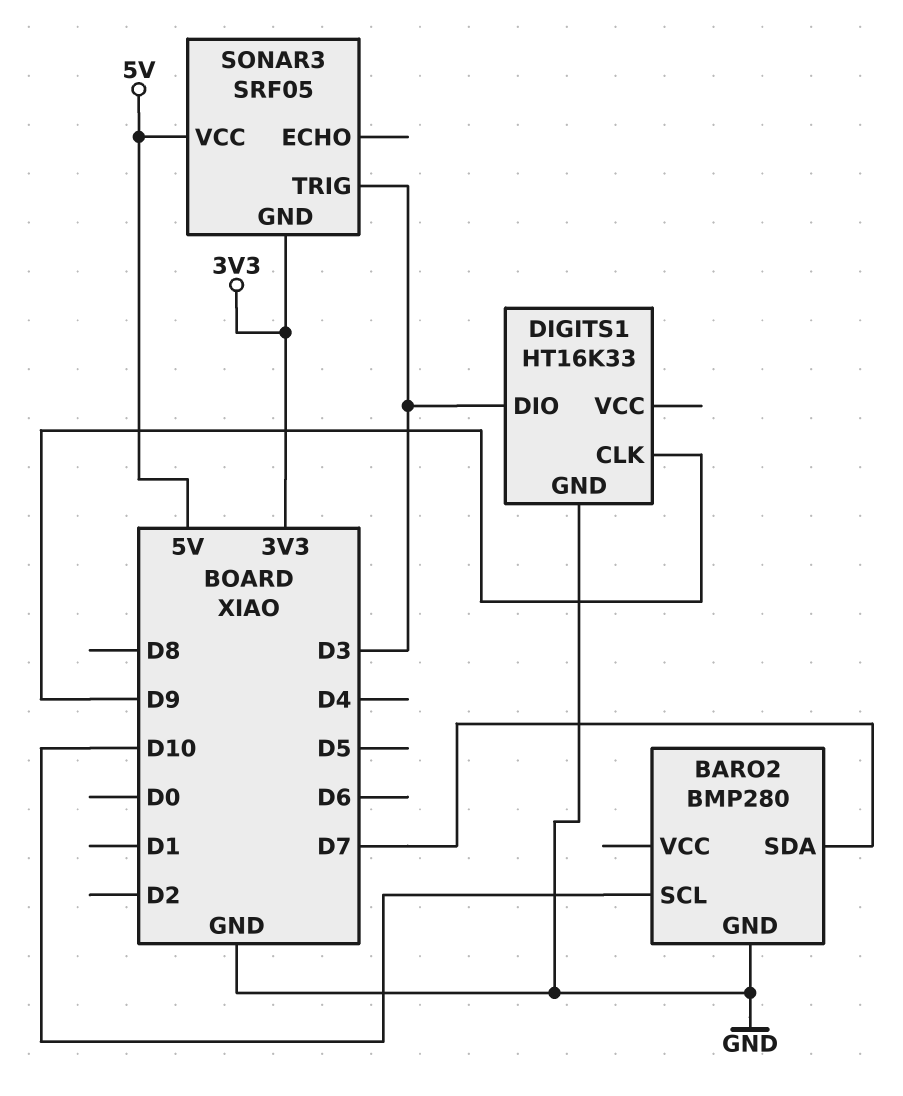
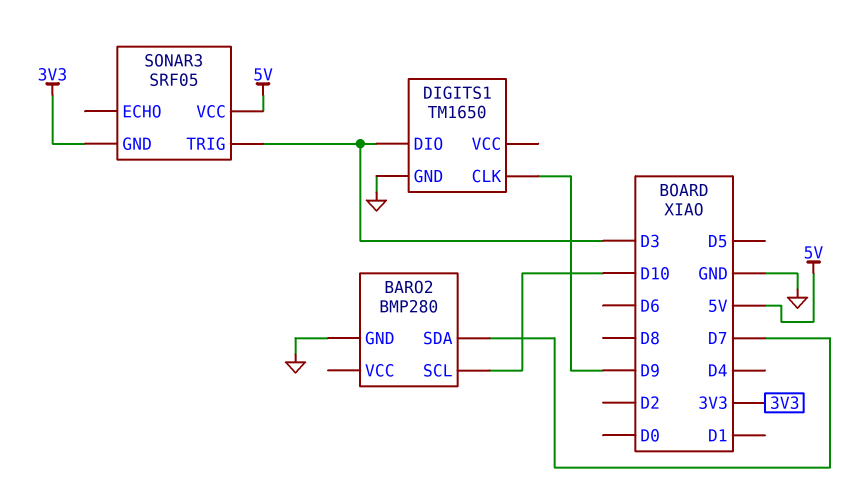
DIGITS1: HT16K33 -> TM1650

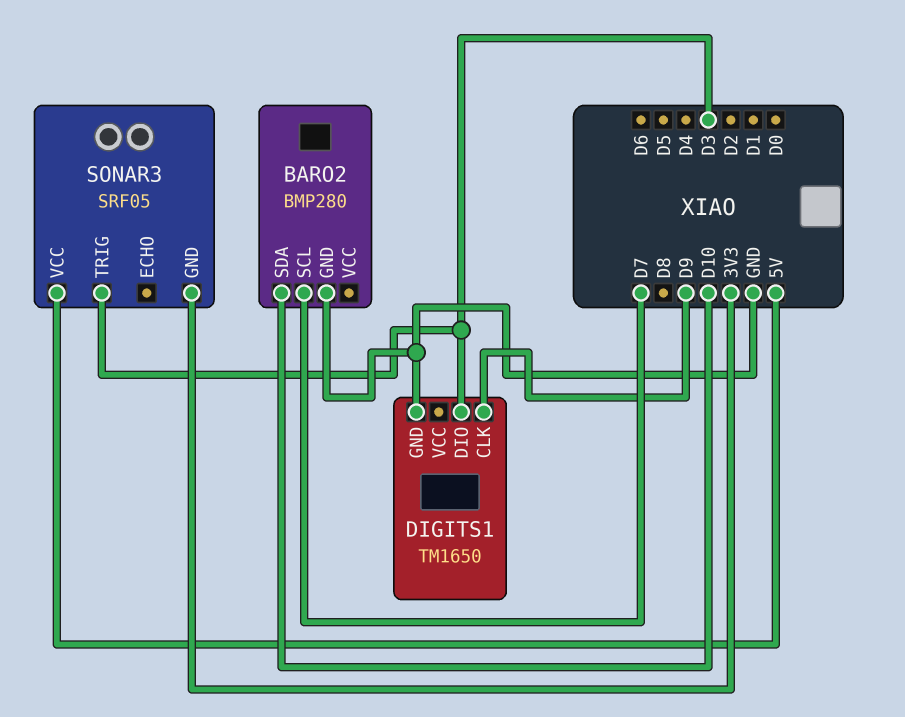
BARO2 pin SCL: D10 -> D7
BARO2 pin SDA: D7 -> D10

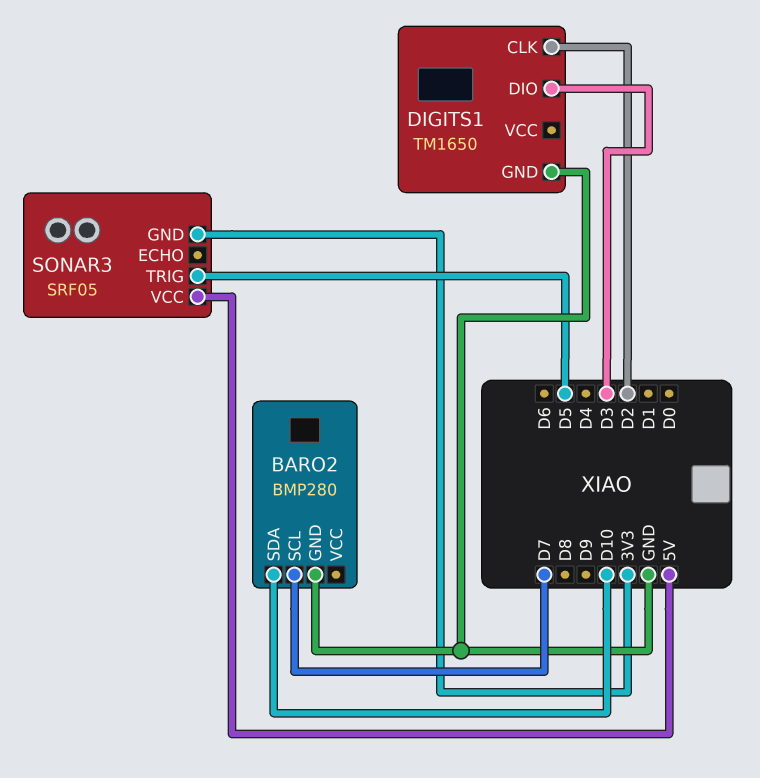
DIGITS1 pin CLK: D9 -> D2
SONAR3 pin TRIG: D3 -> D5

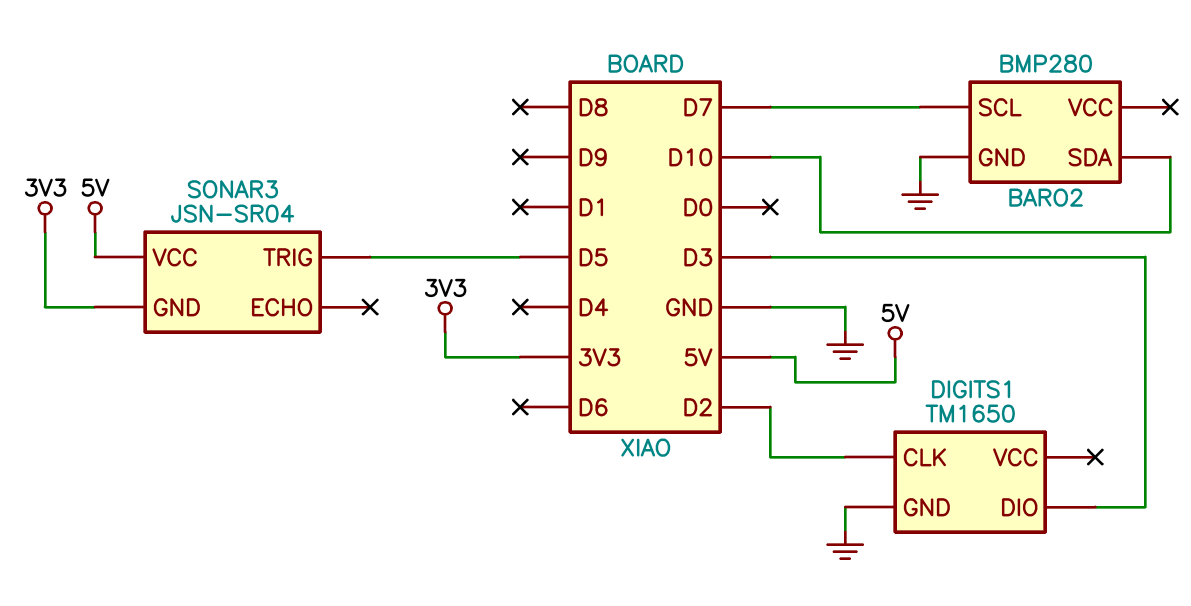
SONAR3: SRF05 -> JSN-SR04

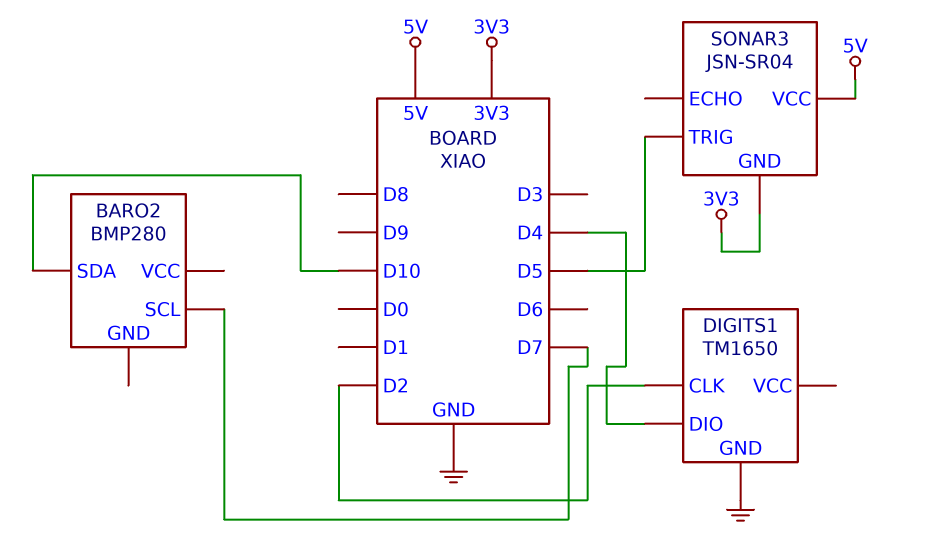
BARO2 pin GND: GND -> none
DIGITS1 pin DIO: D3 -> D4

